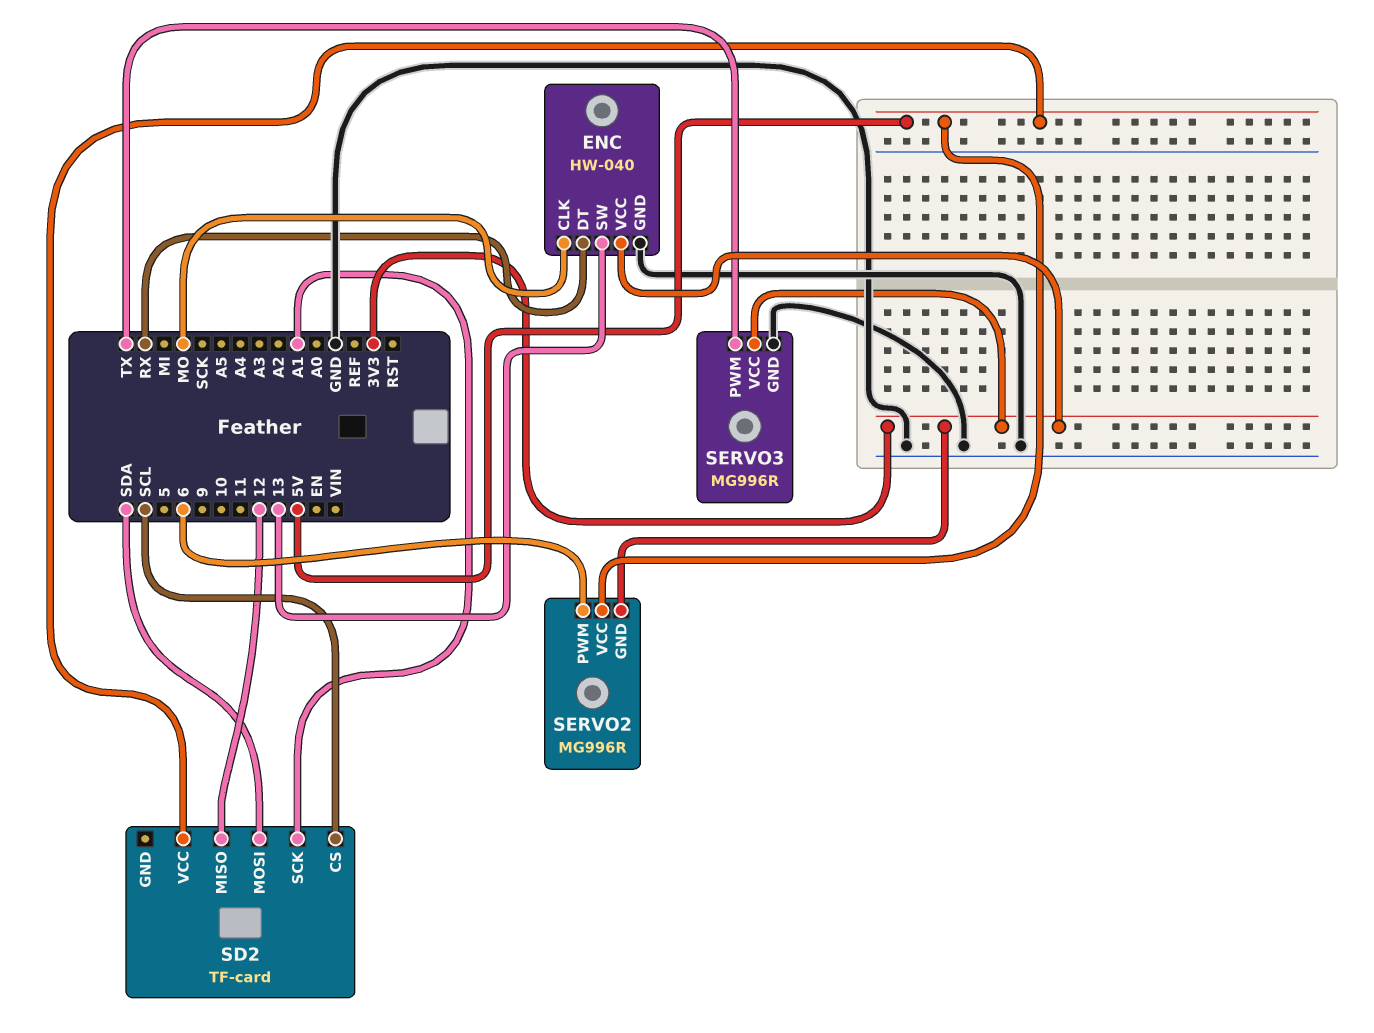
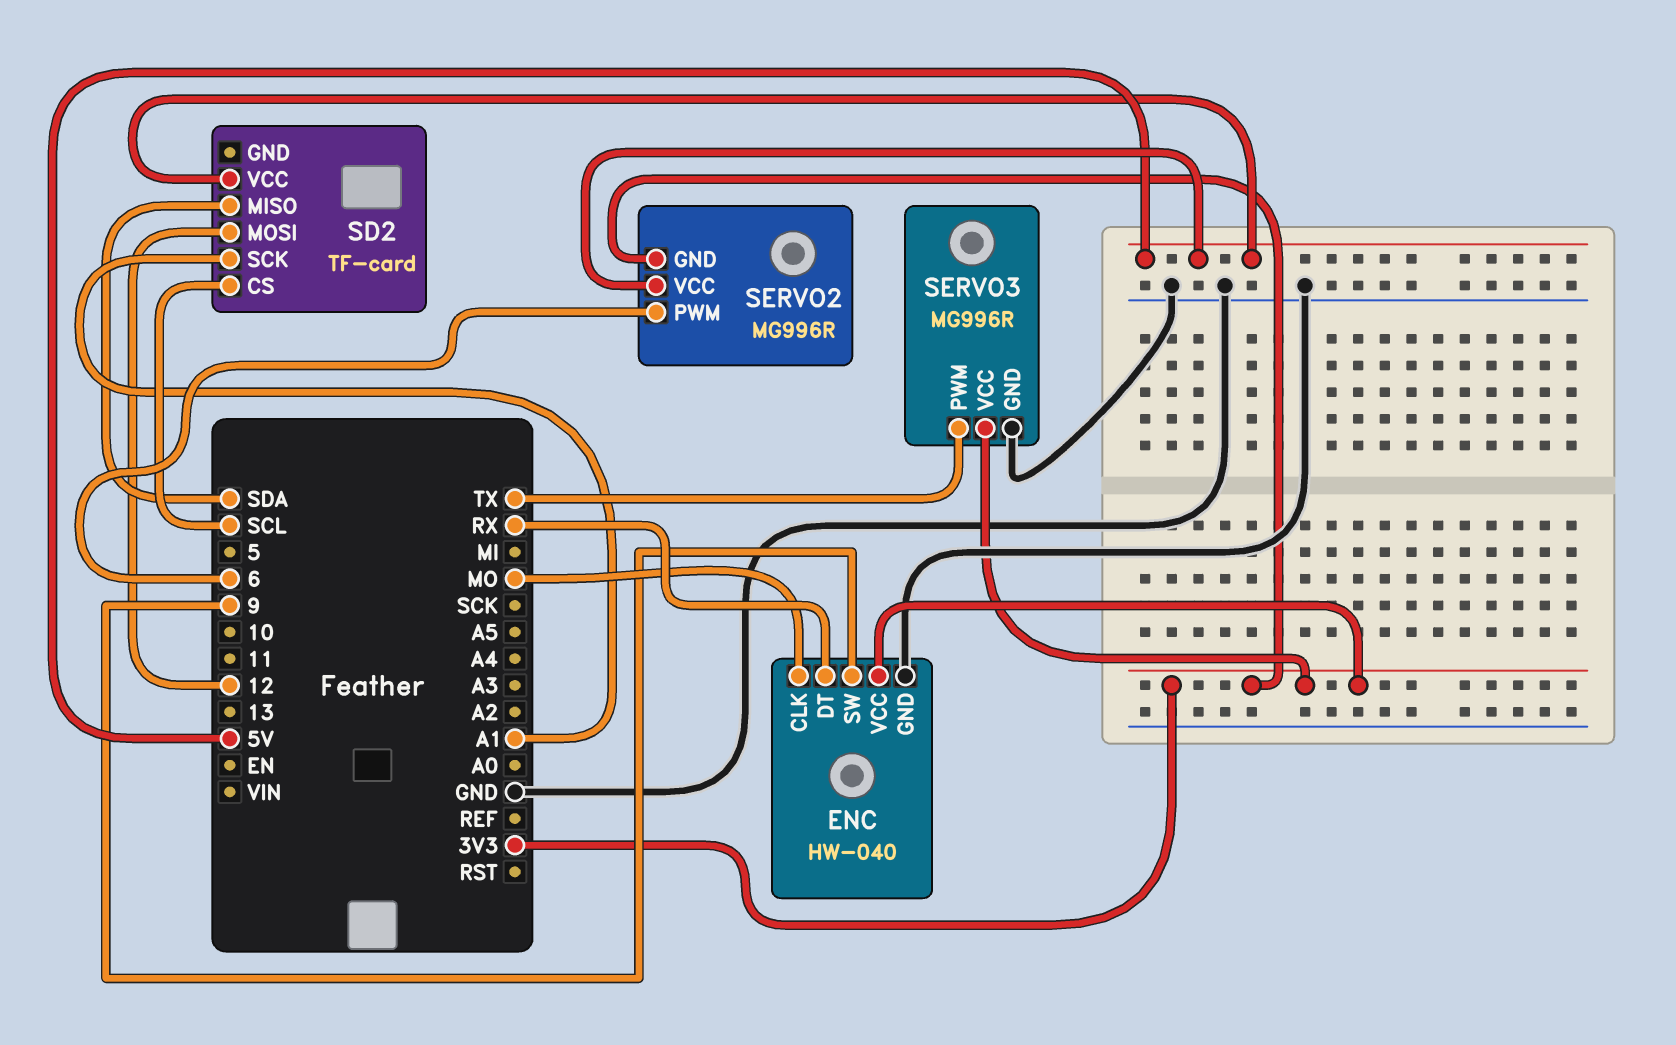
ENC pin SW: 13 -> 9
SD2 pin MISO: 12 -> SDA
SD2 pin MOSI: SDA -> 12

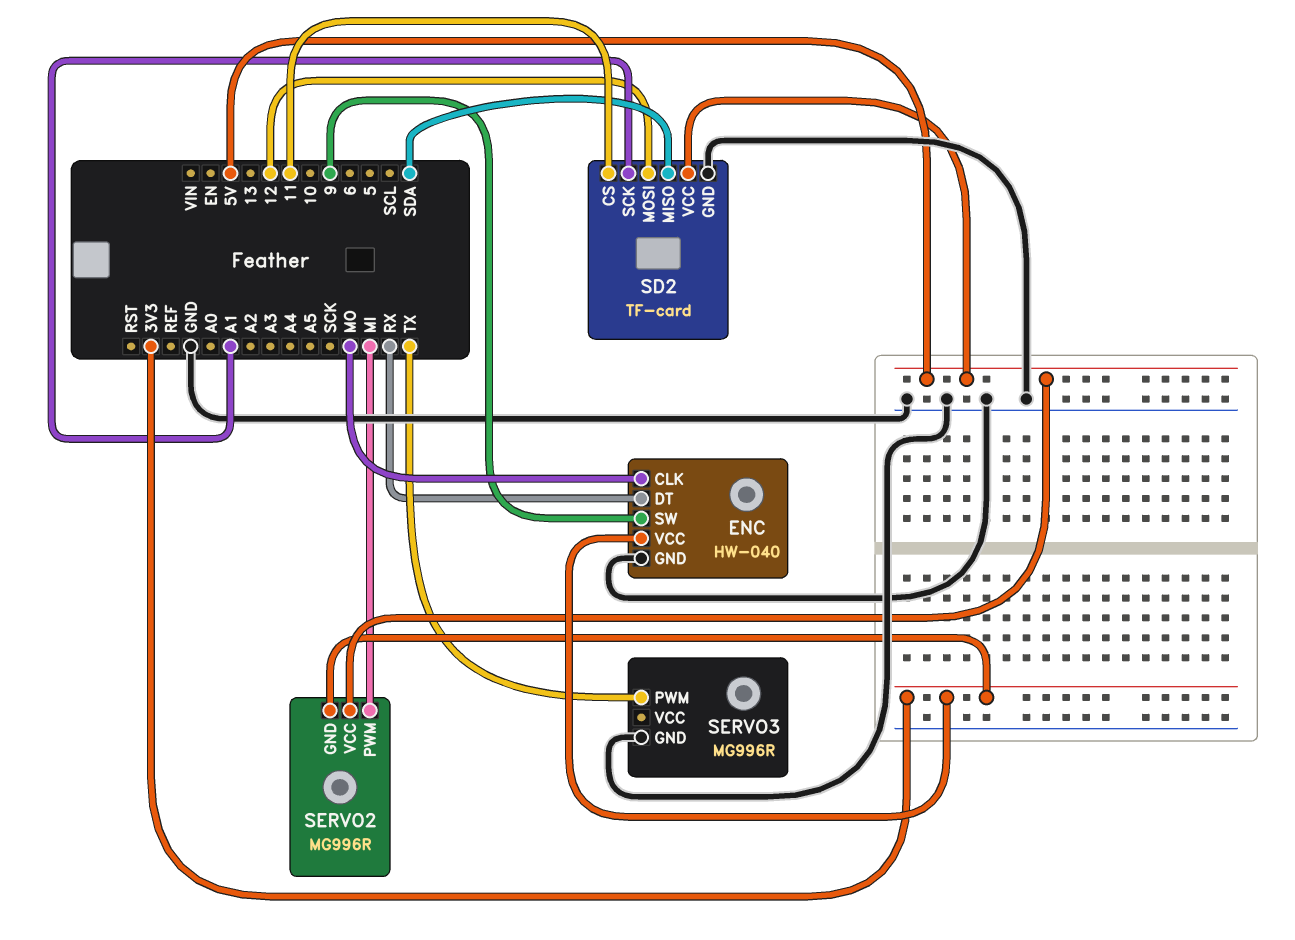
SD2 pin CS: SCL -> 11
SD2 pin GND: none -> GND
SERVO2 pin PWM: 6 -> MI
SERVO3 pin VCC: 3V3 -> none

